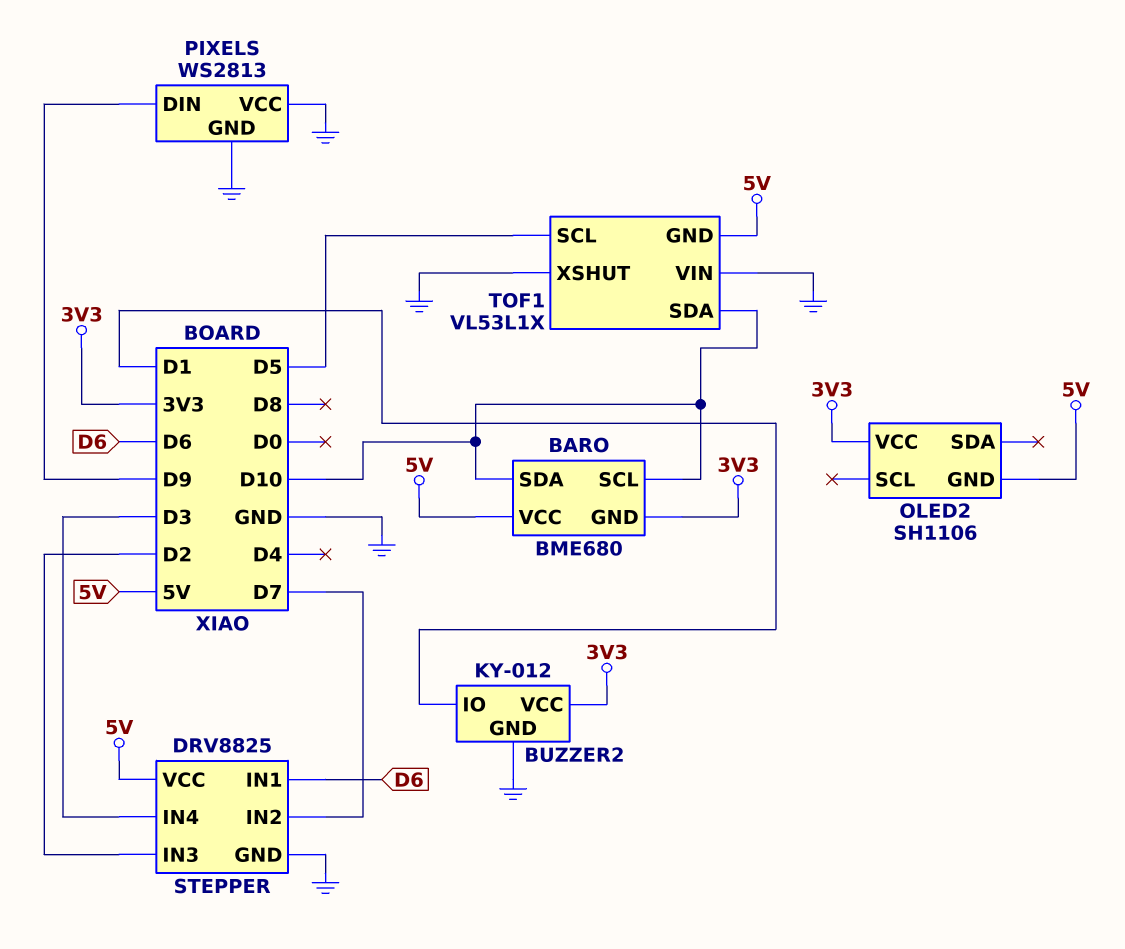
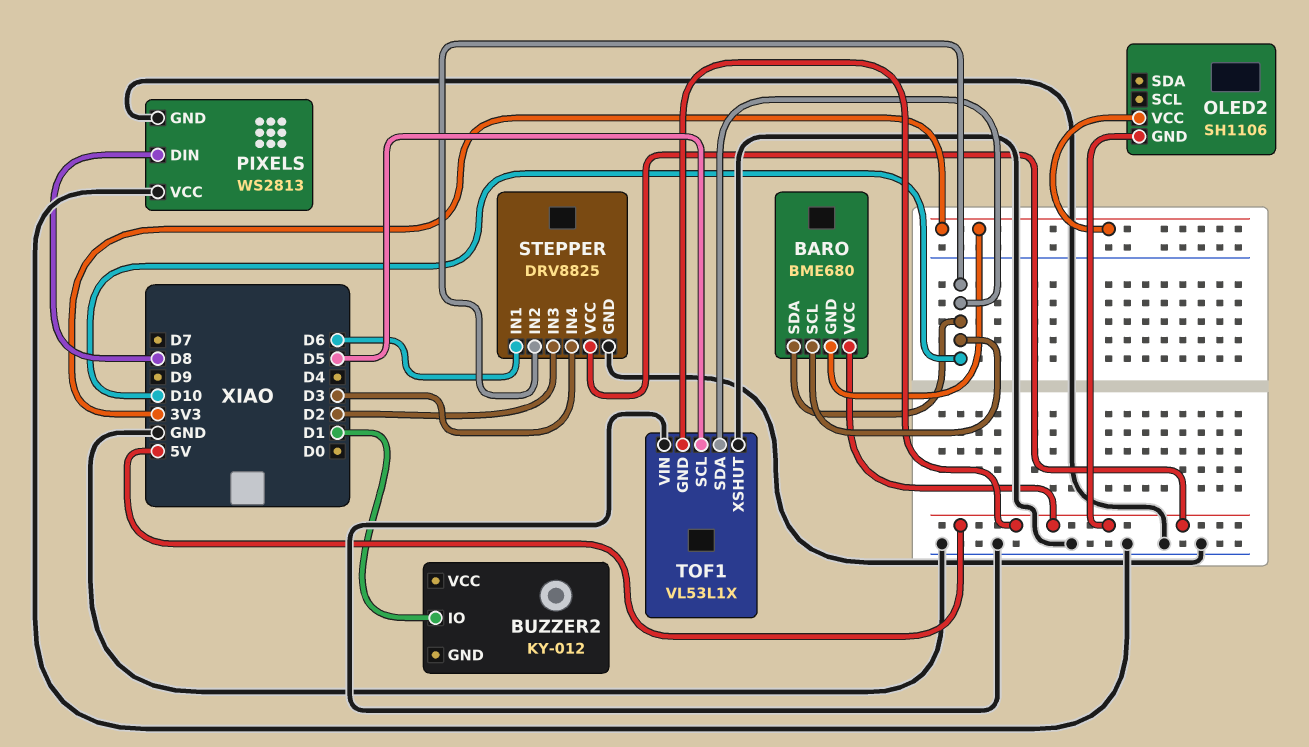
BUZZER2 pin GND: GND -> none
BUZZER2 pin VCC: 3V3 -> none
PIXELS pin DIN: D9 -> D8
STEPPER pin IN2: D7 -> D10

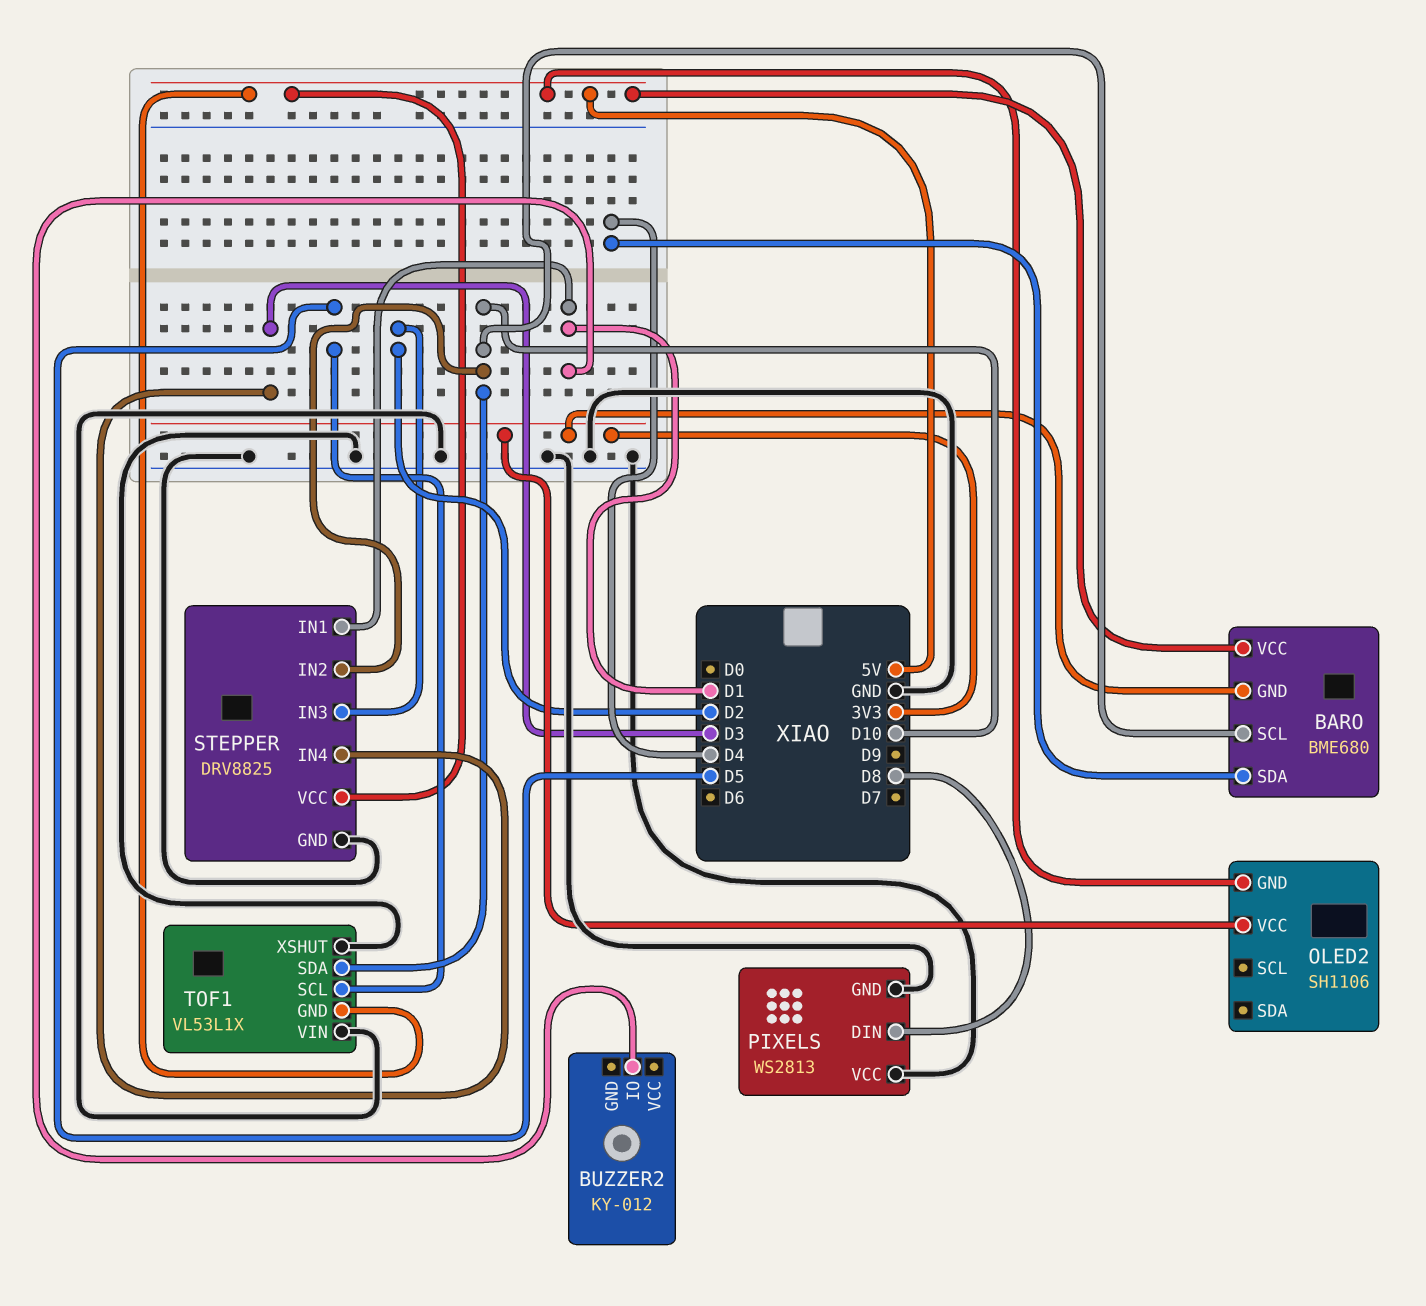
BARO pin SDA: D10 -> D4
STEPPER pin IN1: D6 -> D1

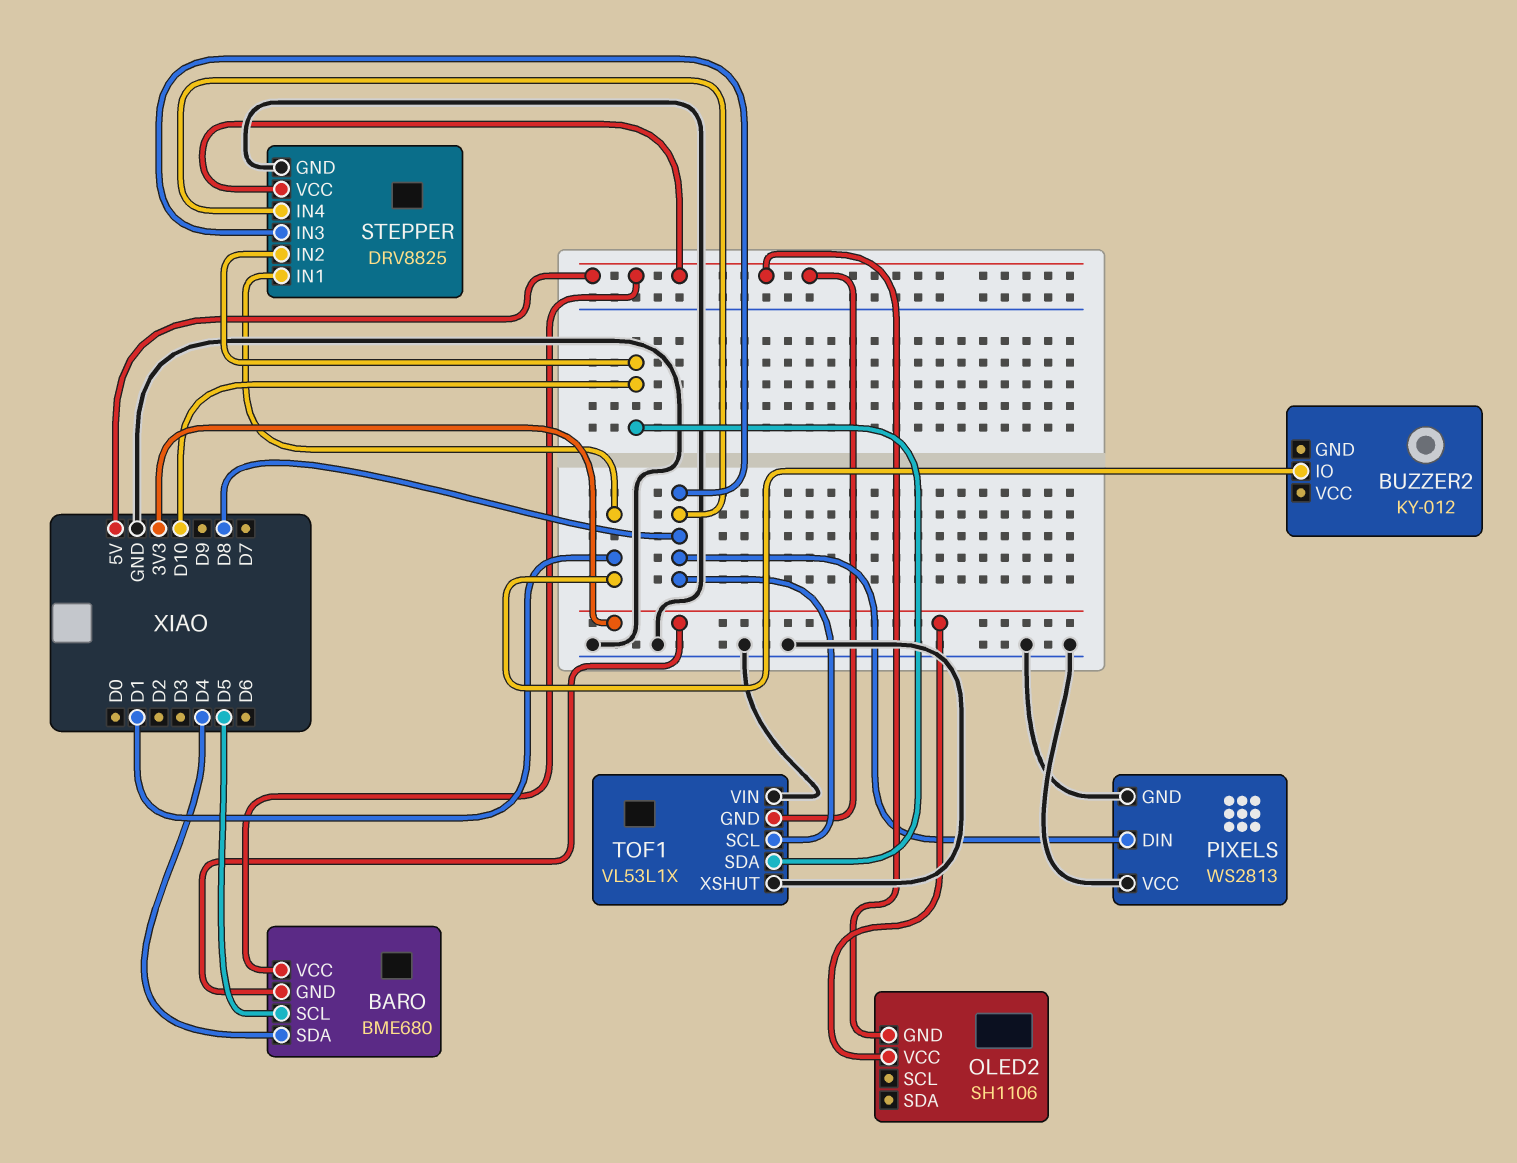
BARO pin SCL: D10 -> D5
STEPPER pin IN3: D2 -> D8
STEPPER pin IN4: D3 -> D8
TOF1 pin SCL: D5 -> D8

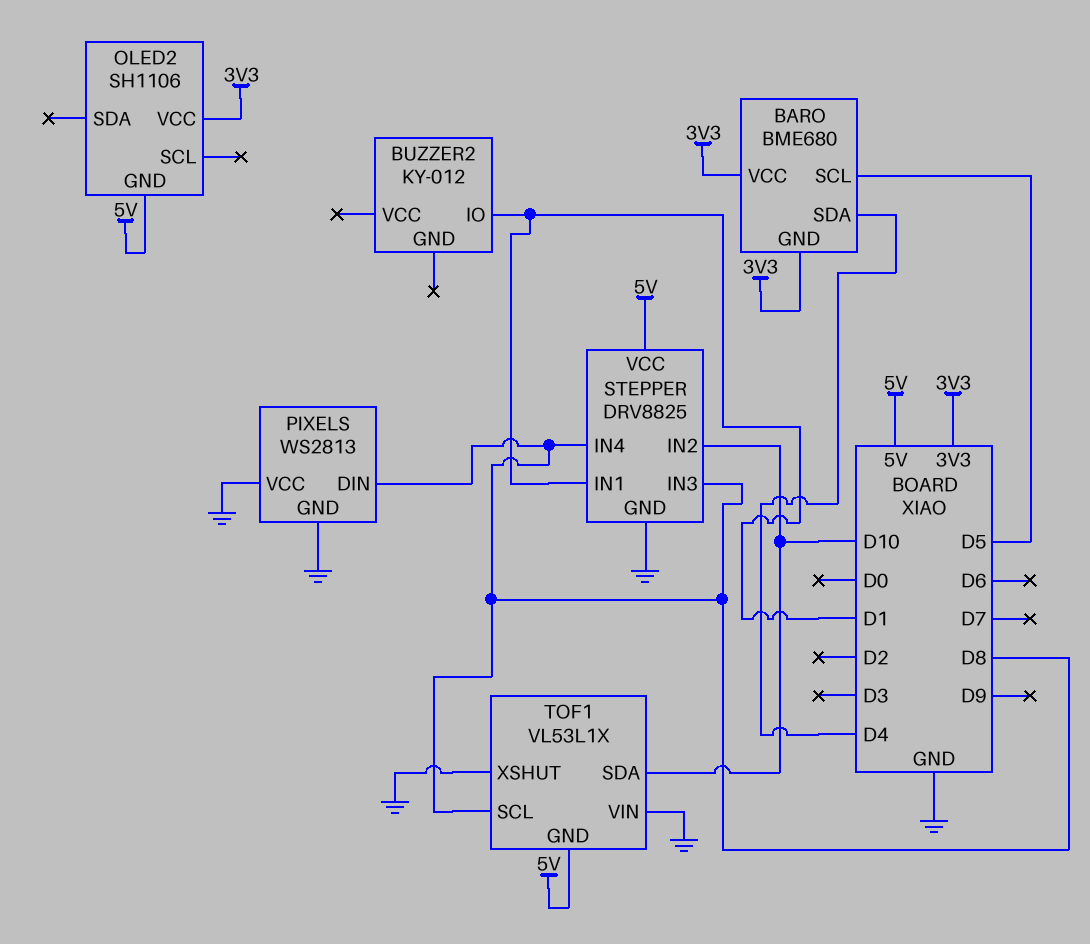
BARO pin VCC: 5V -> 3V3

